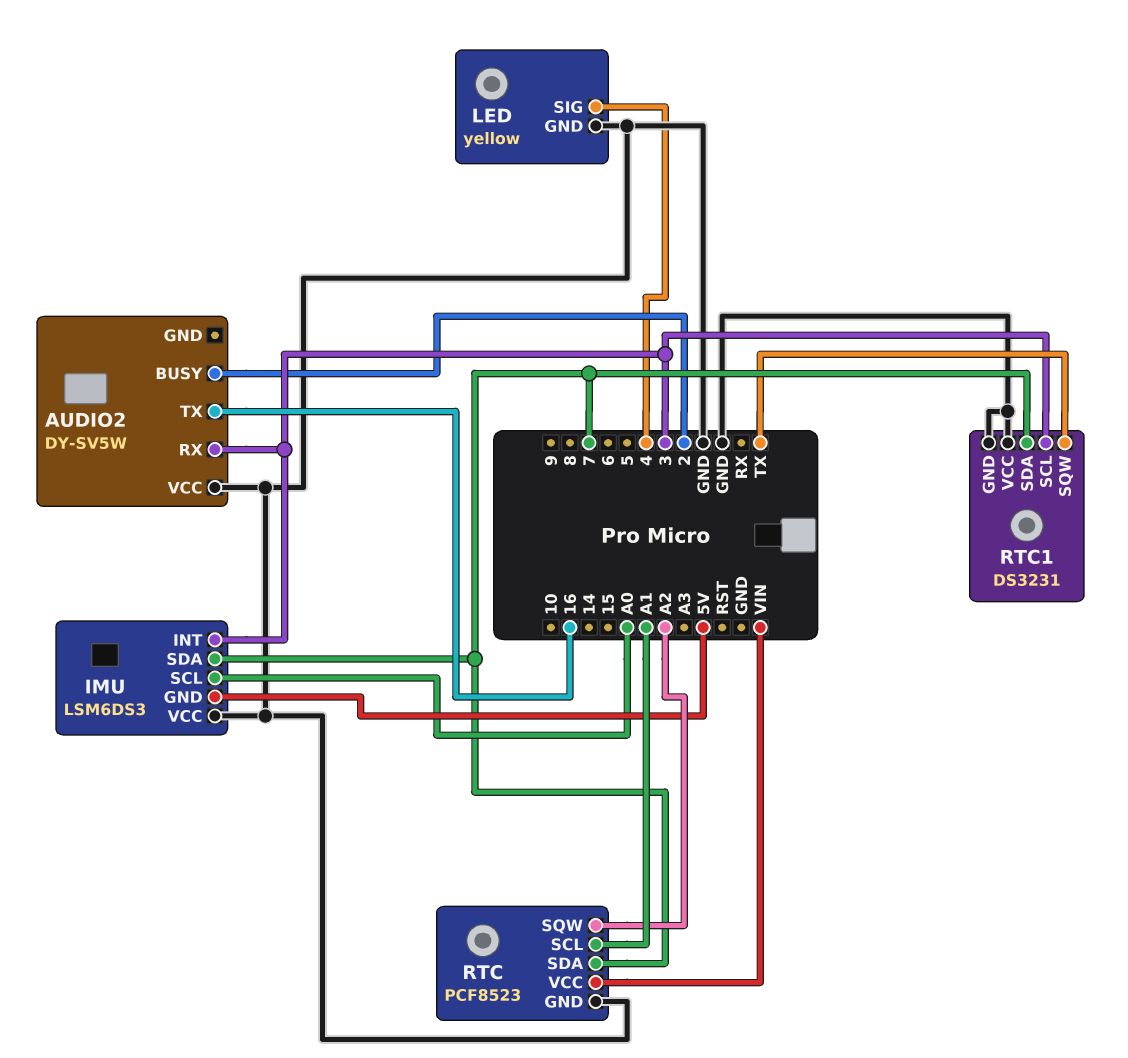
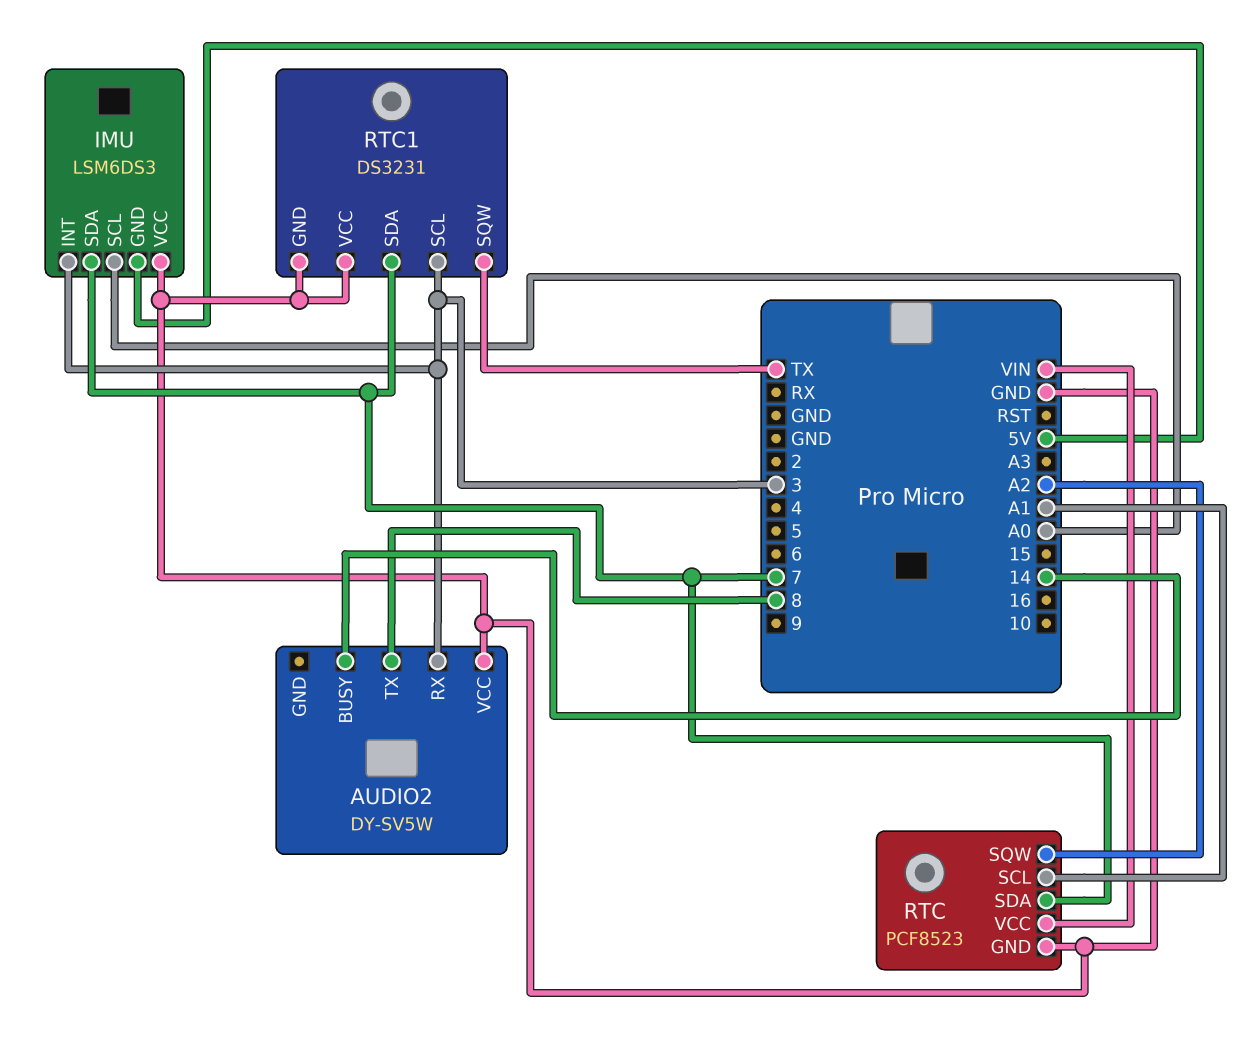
AUDIO2 pin BUSY: 2 -> 14
AUDIO2 pin TX: 16 -> 8
LED: yellow -> none
LED pin GND: GND -> none
LED pin SIG: 4 -> none

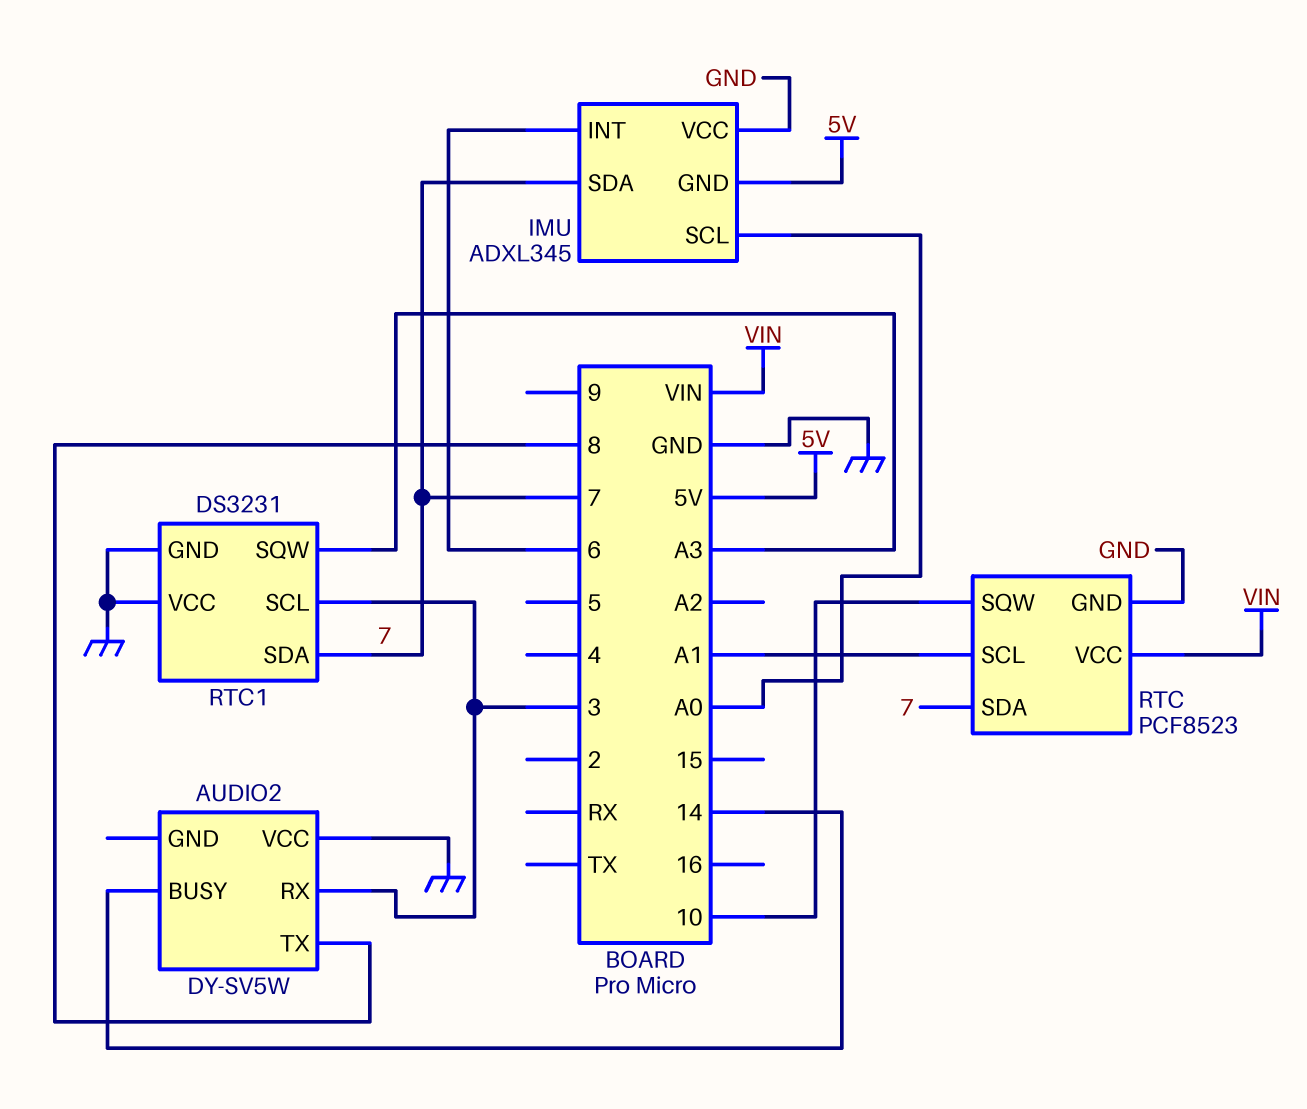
IMU: LSM6DS3 -> ADXL345
IMU pin INT: 3 -> 6
RTC pin SQW: A2 -> 10
RTC1 pin SQW: TX -> A3

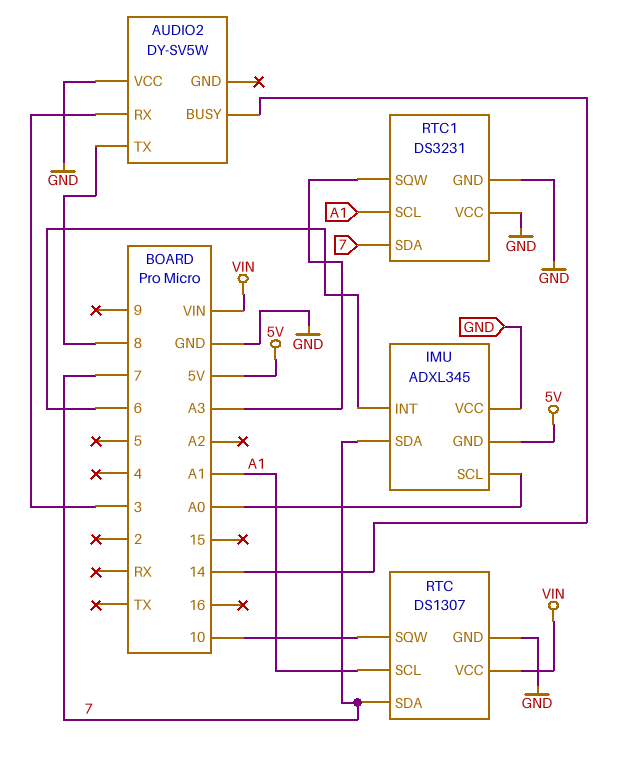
RTC: PCF8523 -> DS1307
RTC1 pin SCL: 3 -> A1

